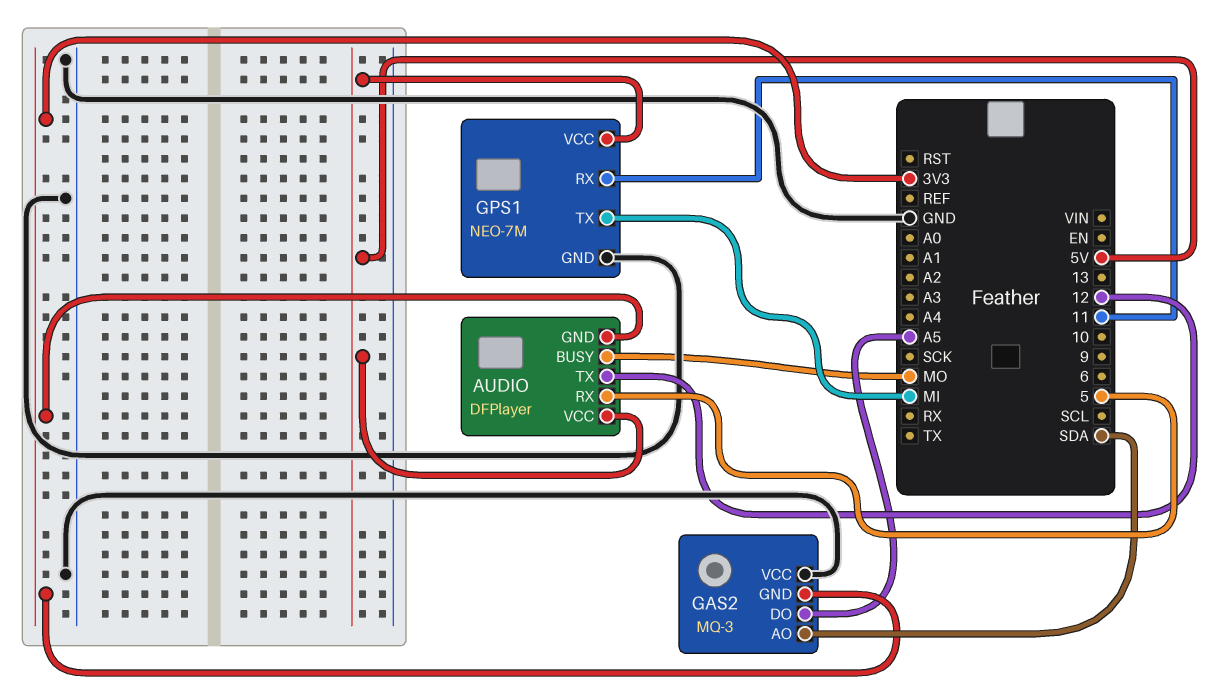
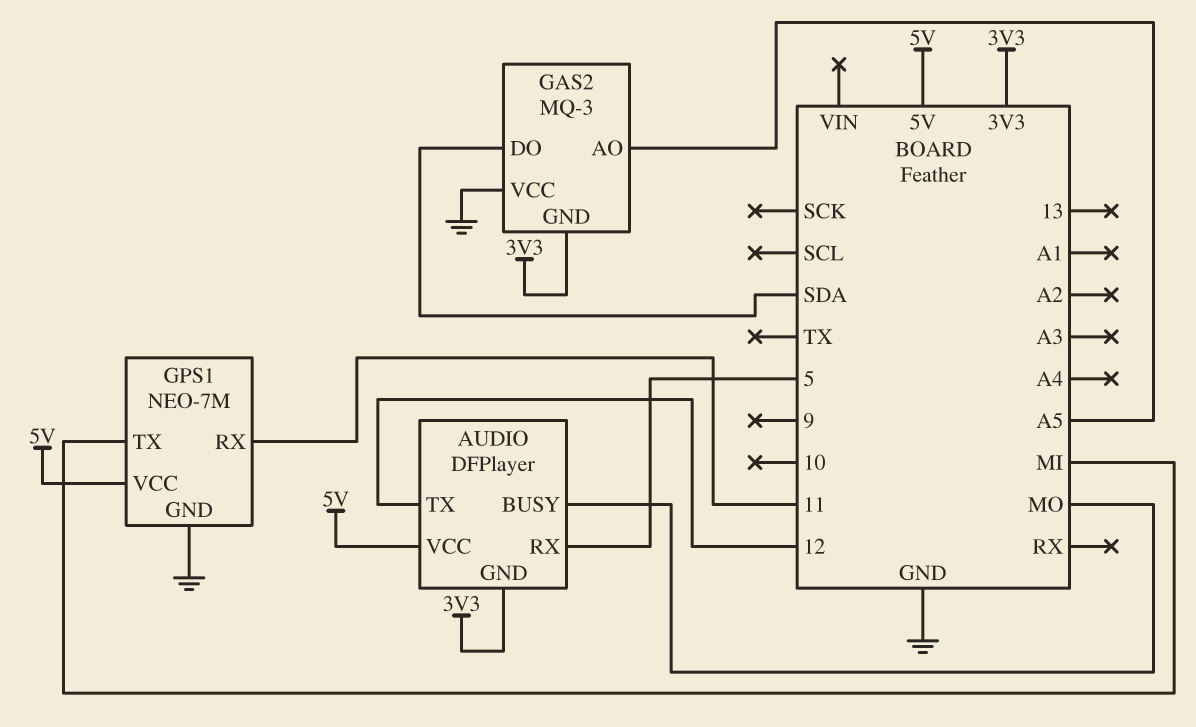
GAS2 pin AO: SDA -> A5
GAS2 pin DO: A5 -> SDA

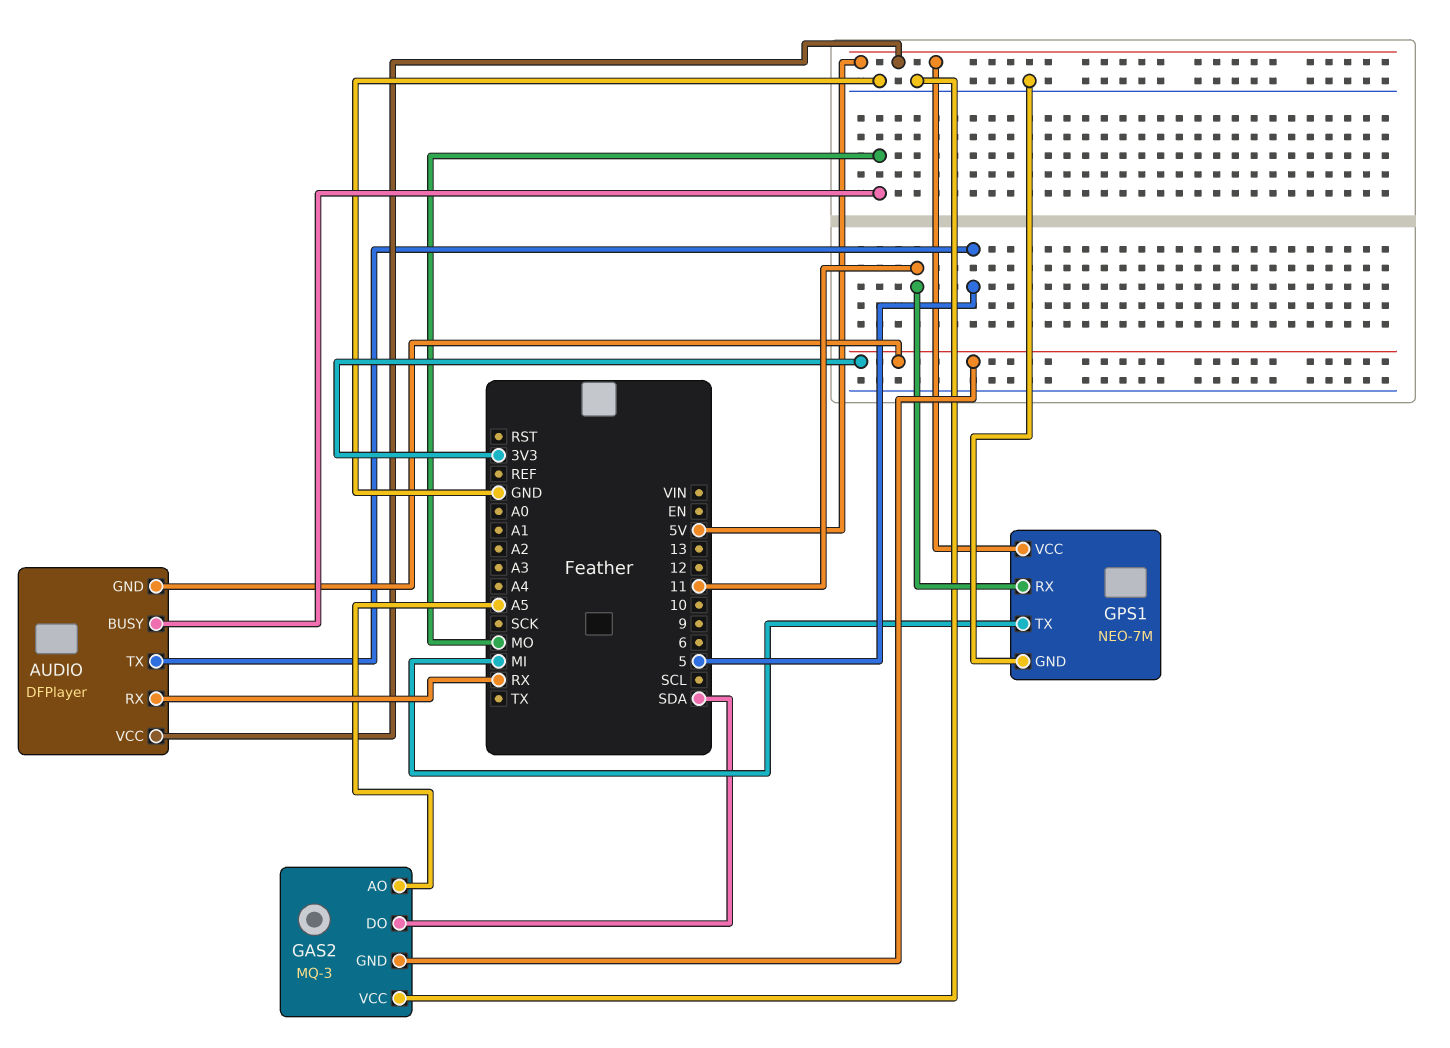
AUDIO pin RX: 5 -> RX
AUDIO pin TX: 12 -> 5

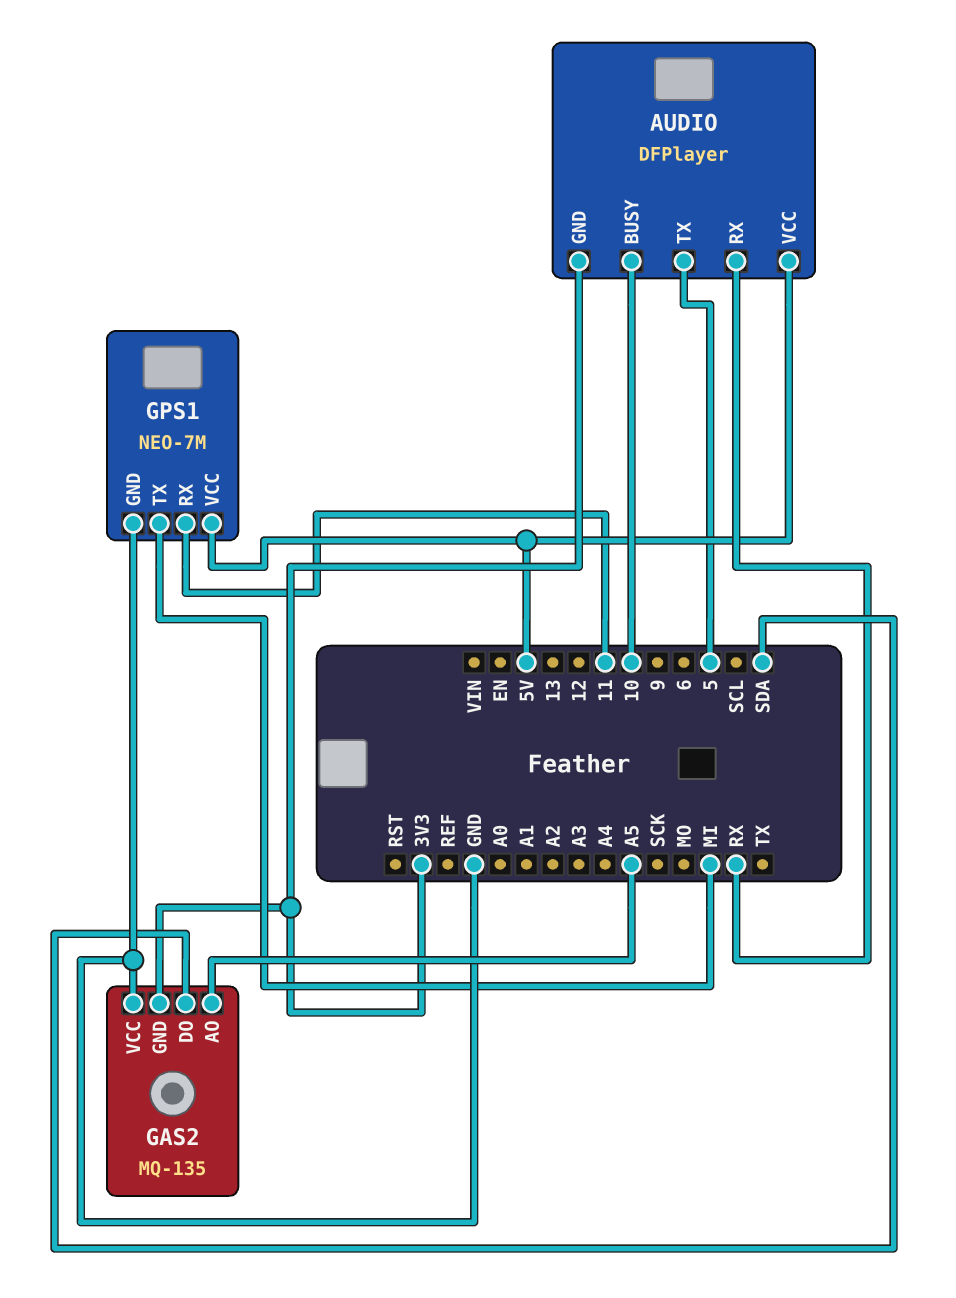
AUDIO pin BUSY: MO -> 10
GAS2: MQ-3 -> MQ-135

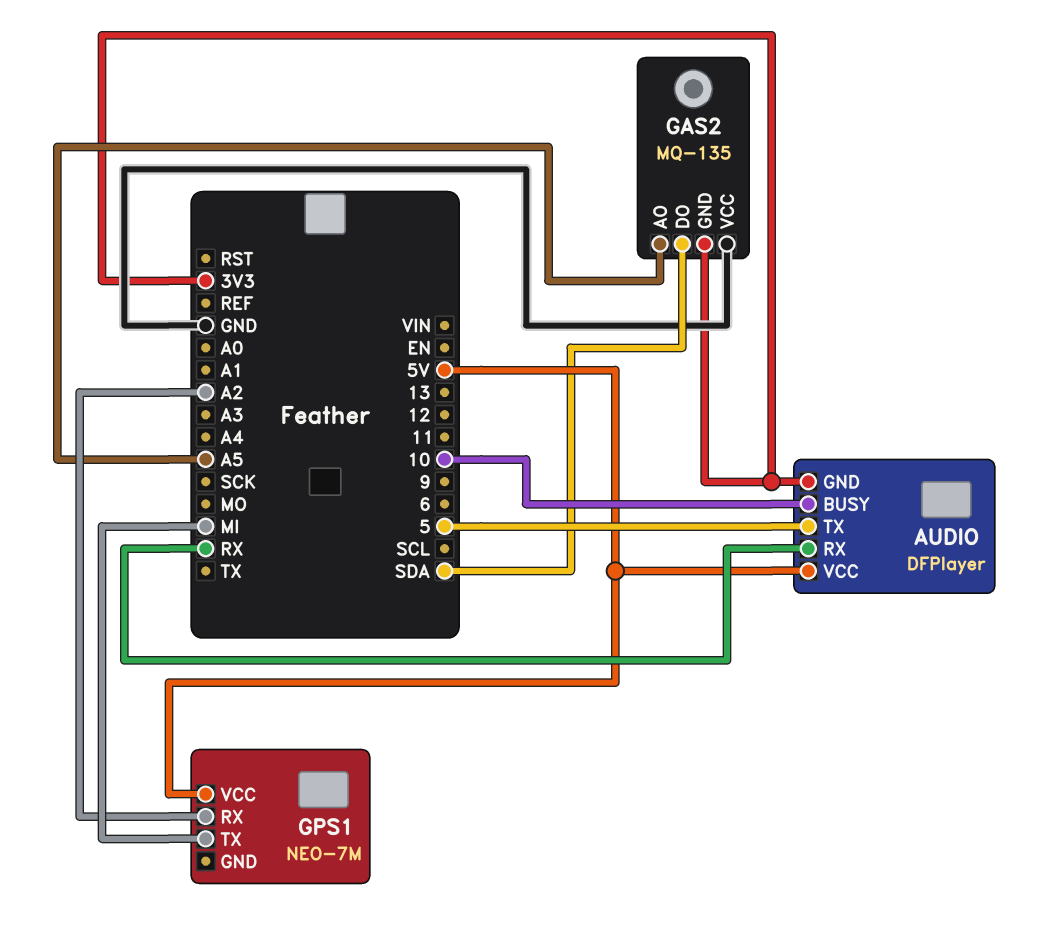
GPS1 pin GND: GND -> none
GPS1 pin RX: 11 -> A2

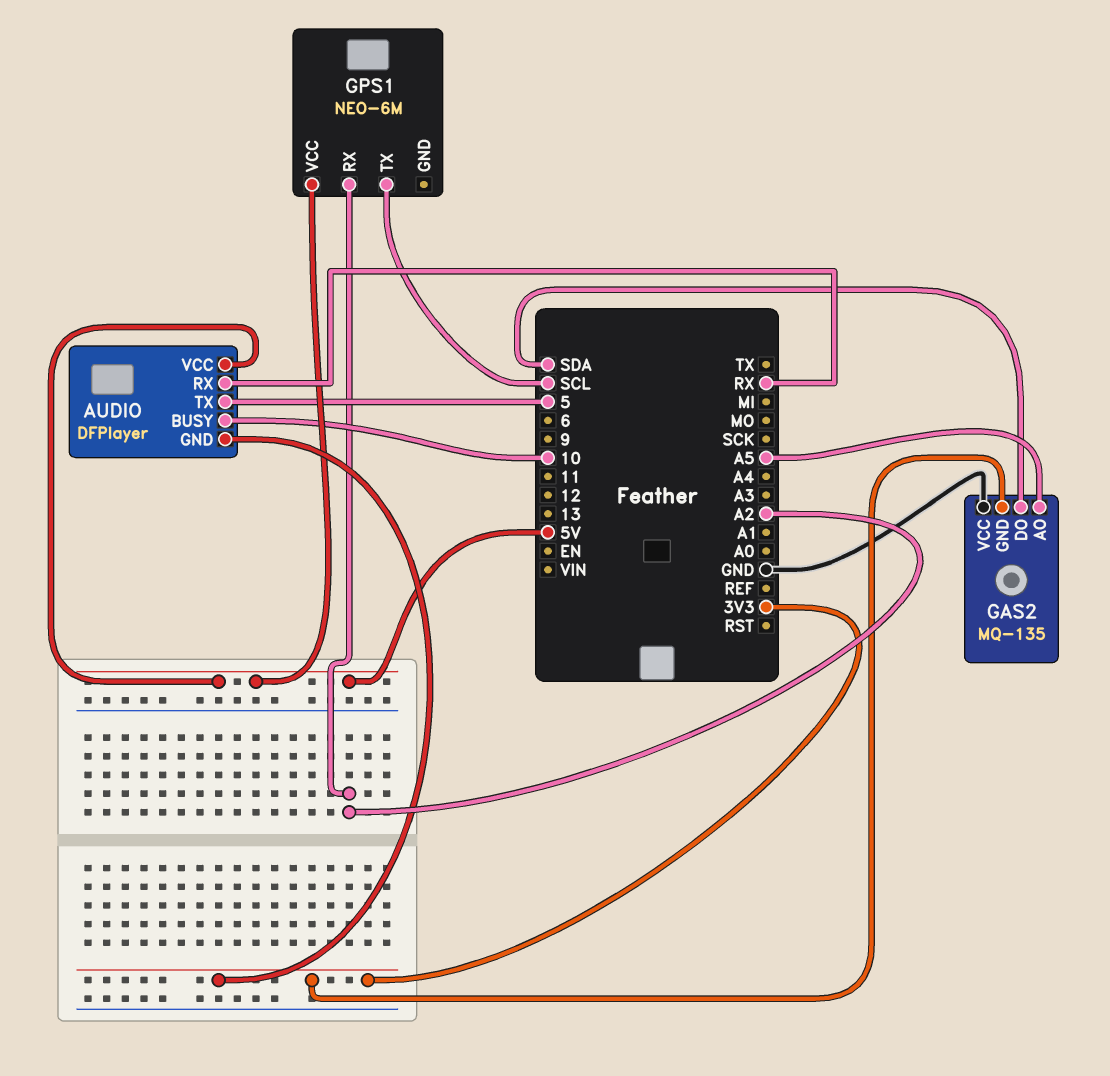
GPS1: NEO-7M -> NEO-6M
GPS1 pin TX: MI -> SCL

